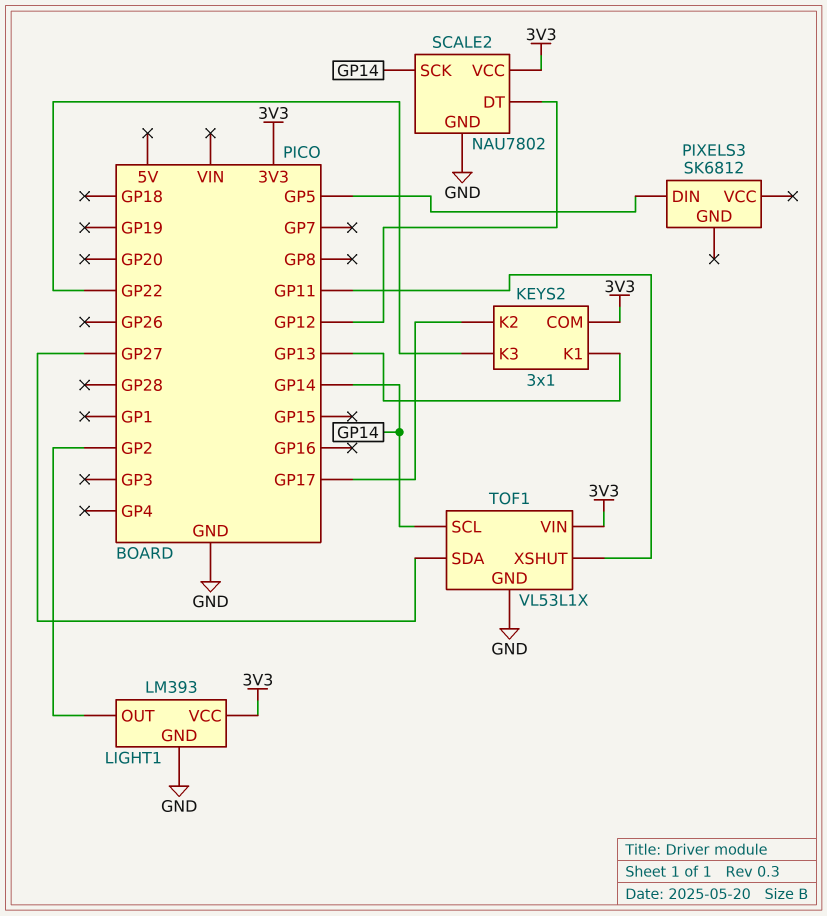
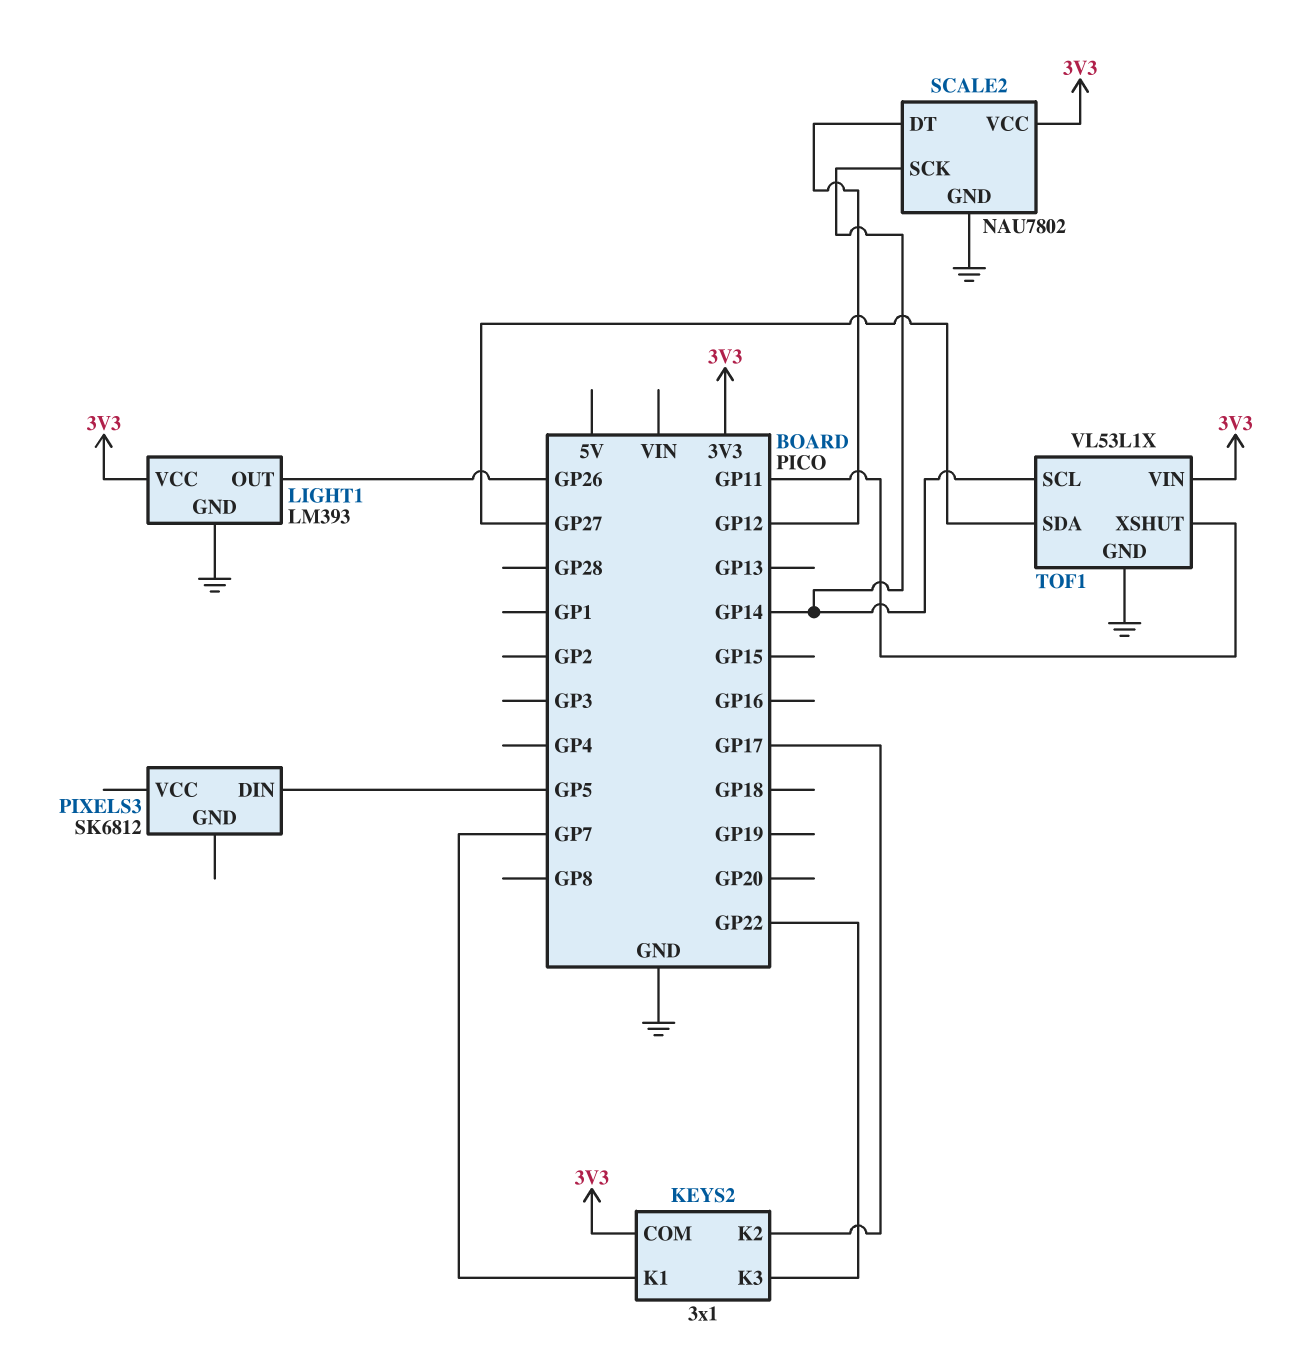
KEYS2 pin K1: GP13 -> GP7
LIGHT1 pin OUT: GP2 -> GP26

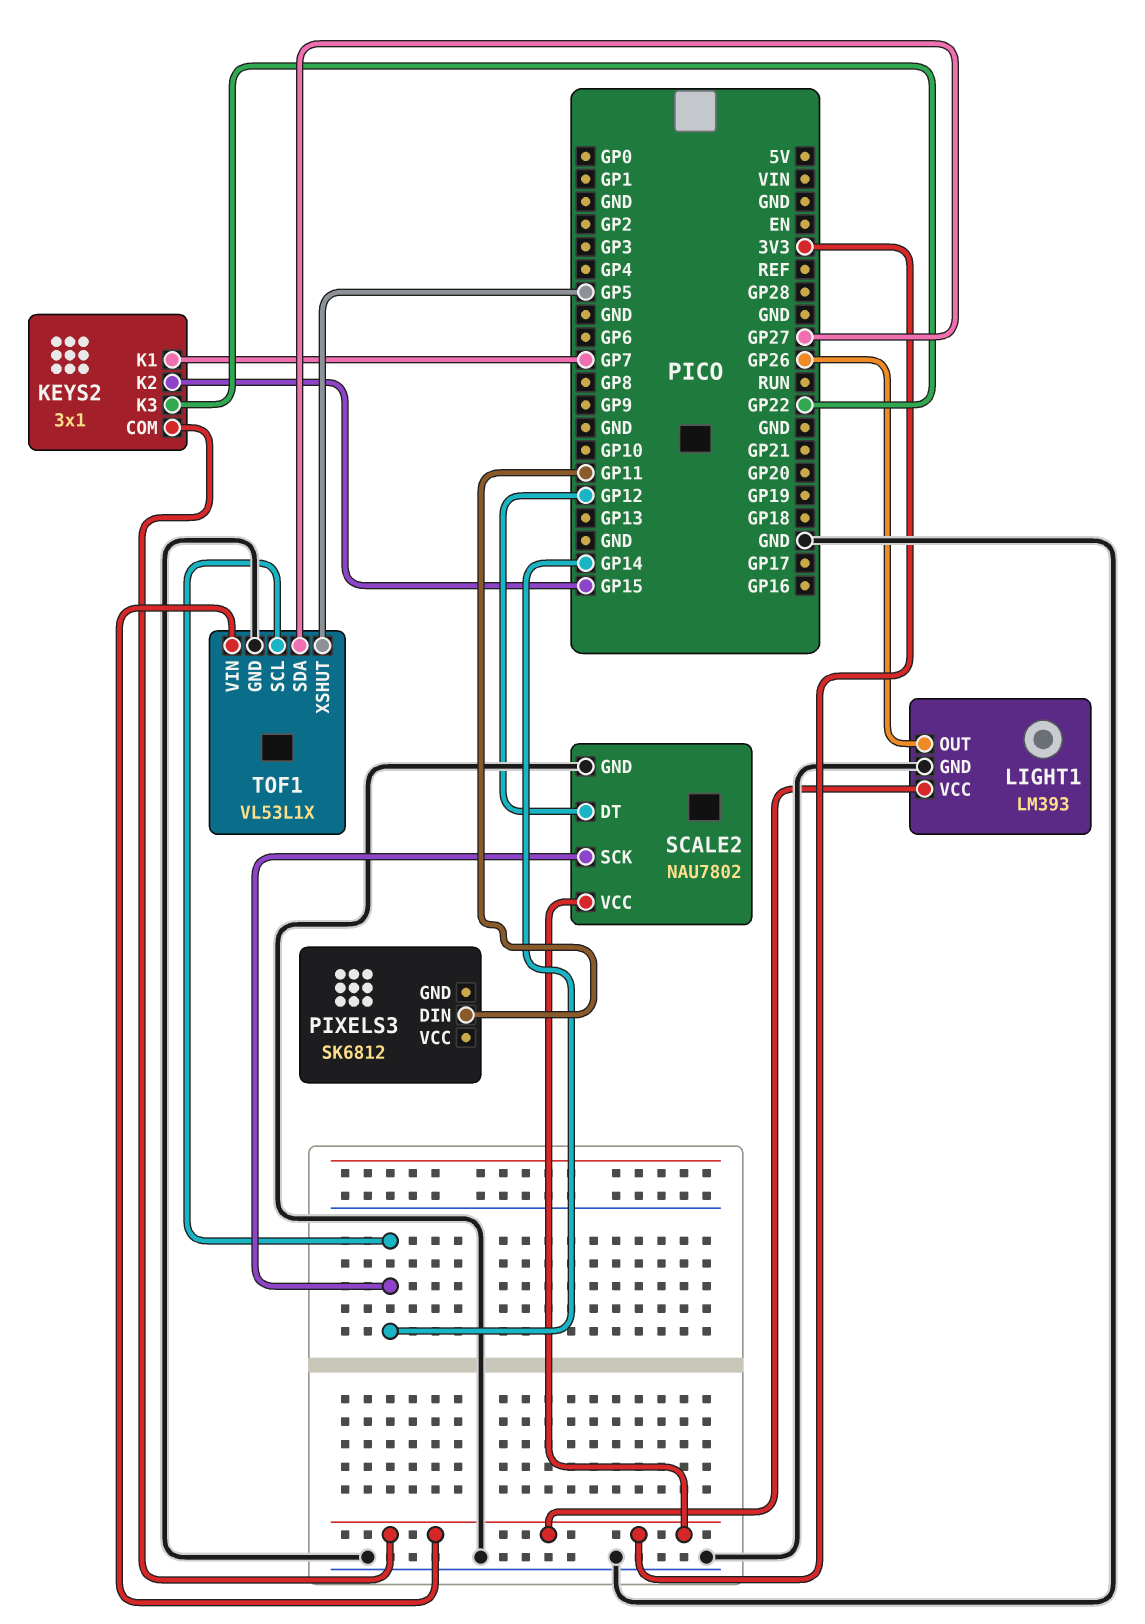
KEYS2 pin K2: GP17 -> GP15
PIXELS3 pin DIN: GP5 -> GP11
TOF1 pin XSHUT: GP11 -> GP5

